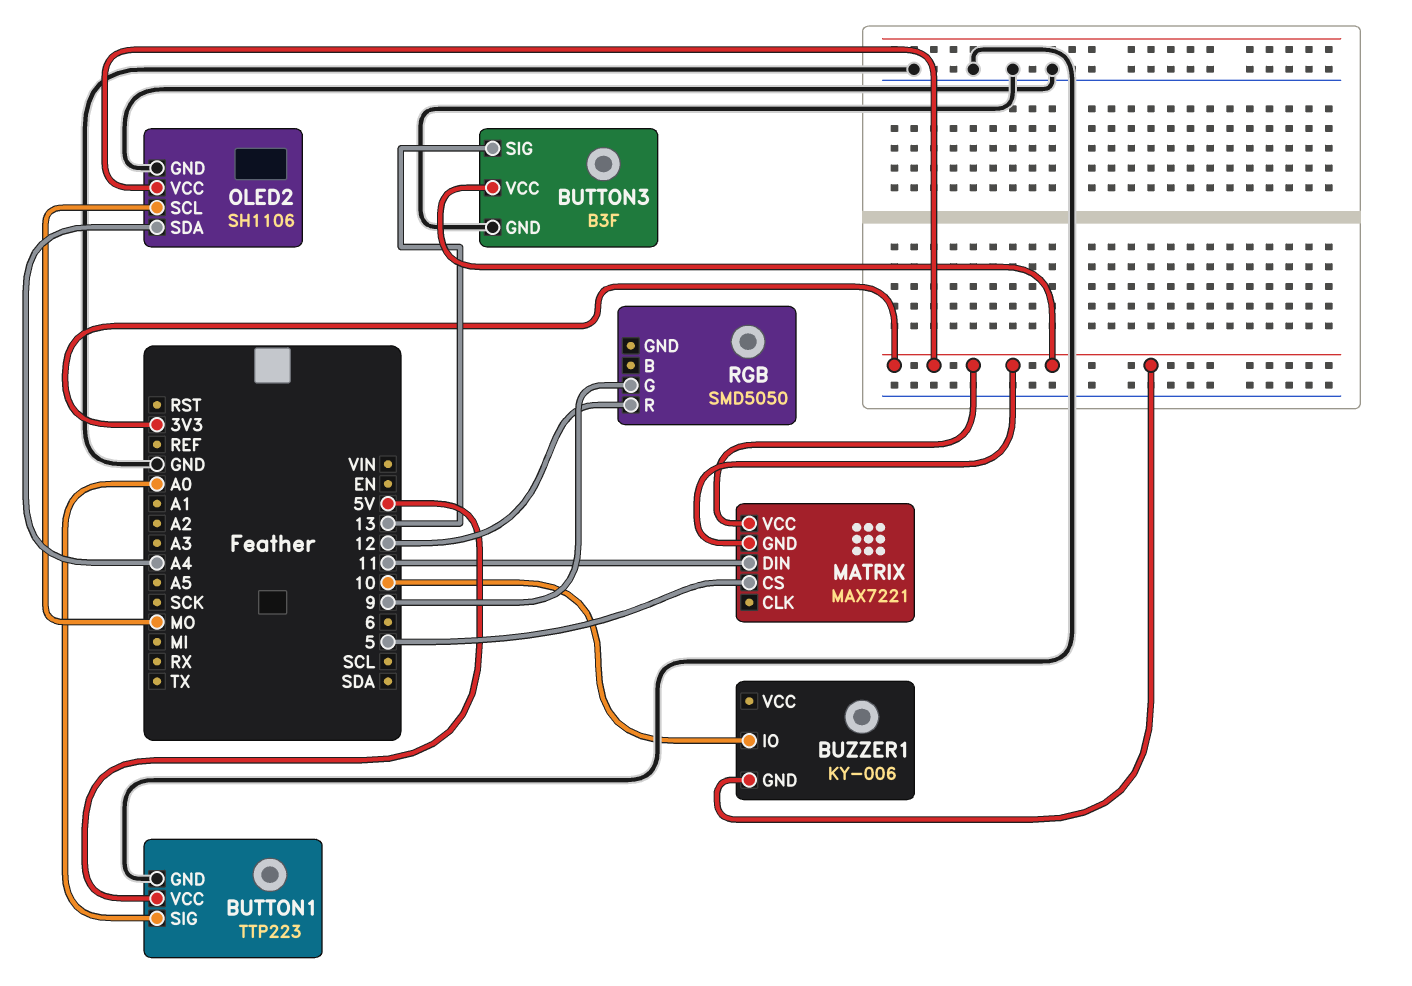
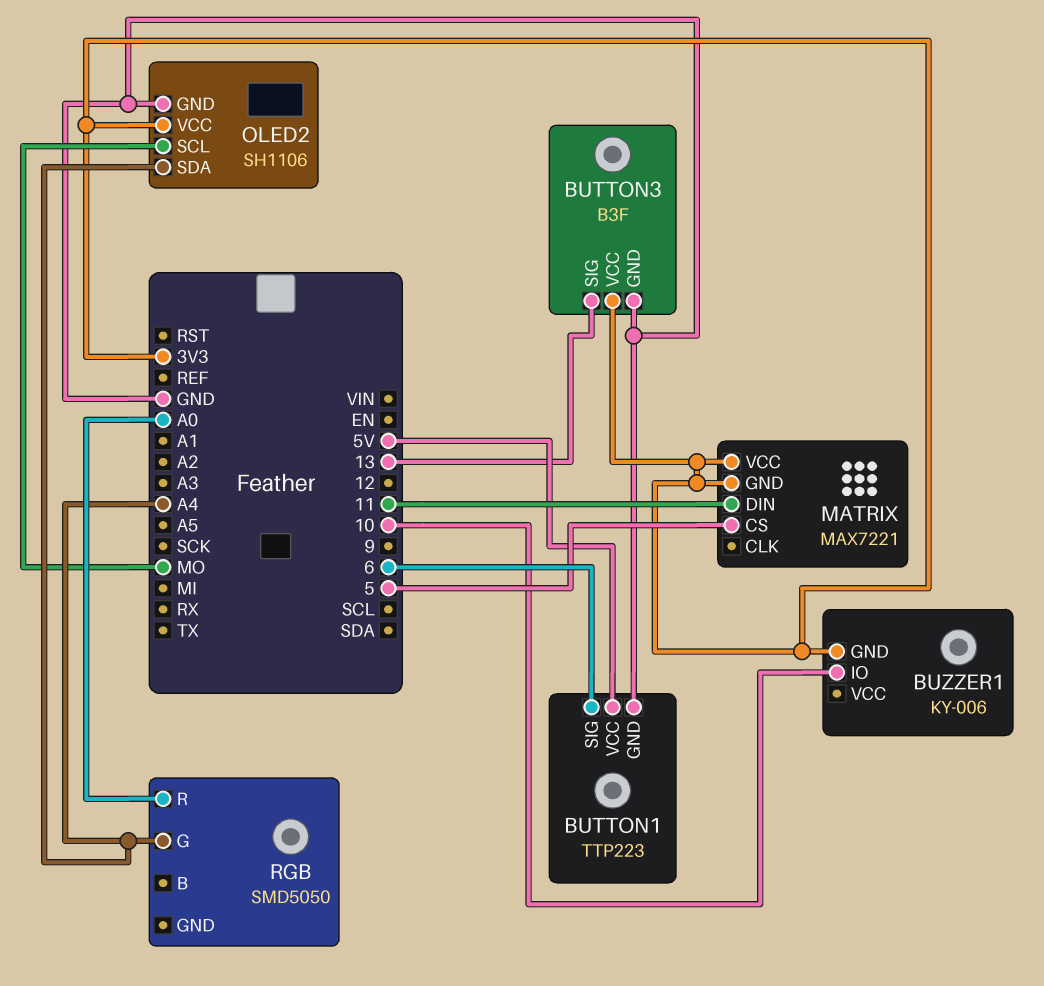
BUTTON1 pin SIG: A0 -> 6
RGB pin G: 9 -> A4
RGB pin R: 12 -> A0

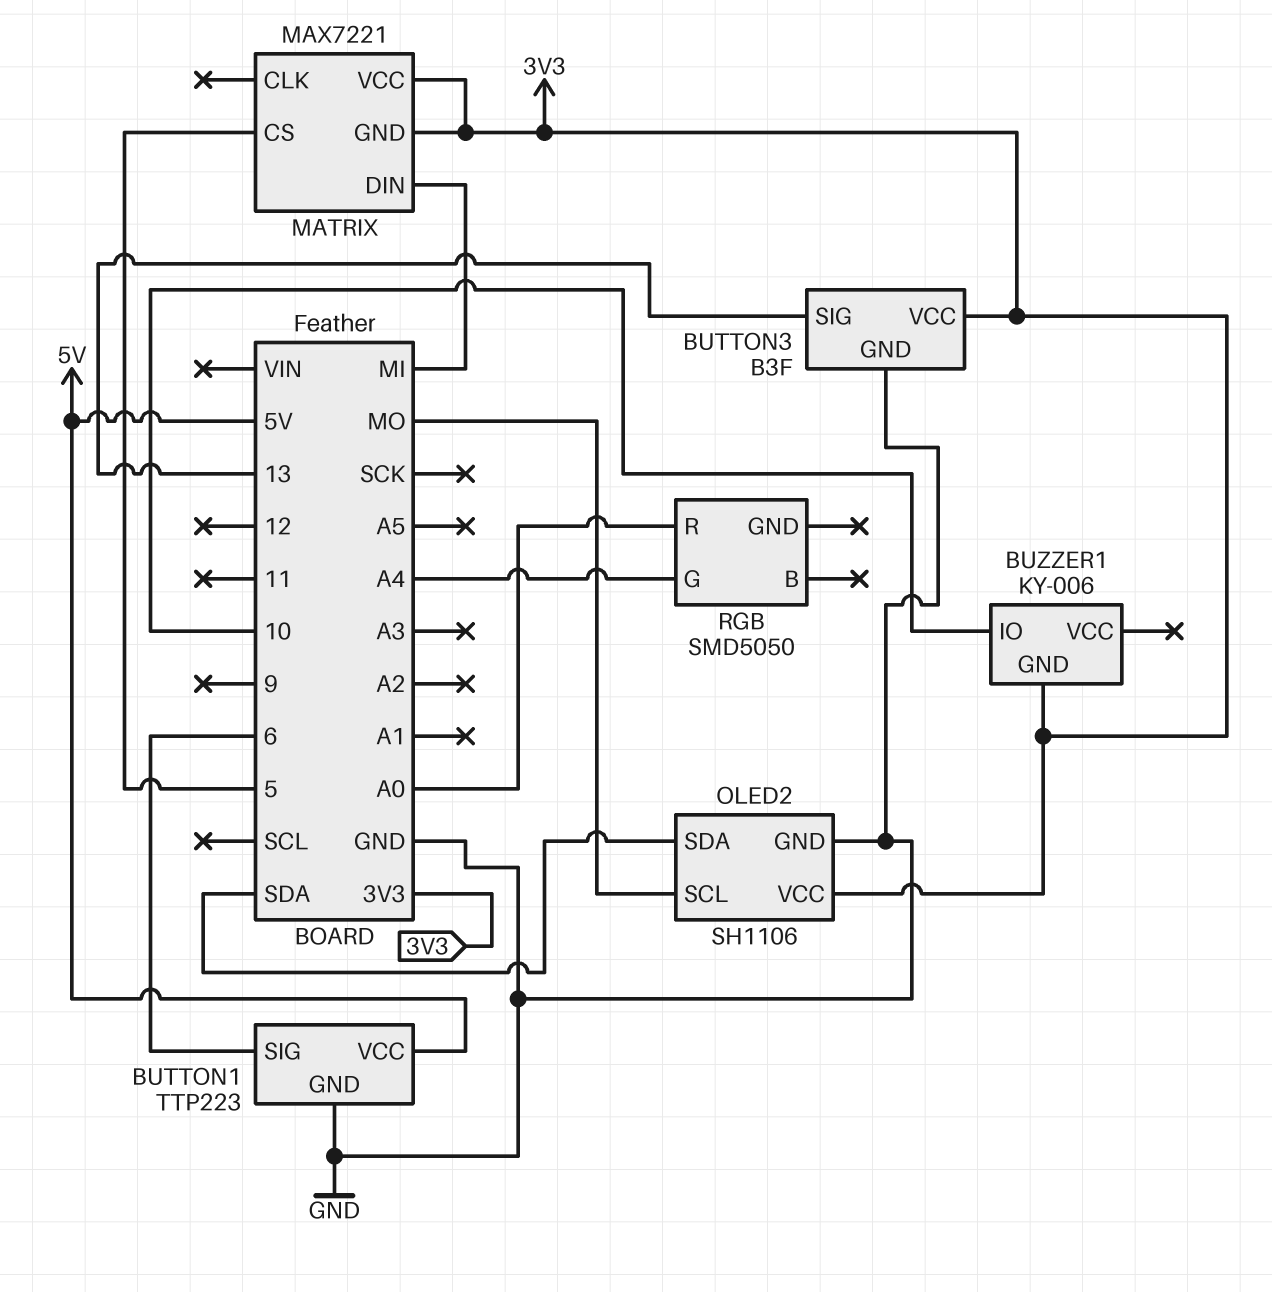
MATRIX pin DIN: 11 -> MI
OLED2 pin SDA: A4 -> SDA

